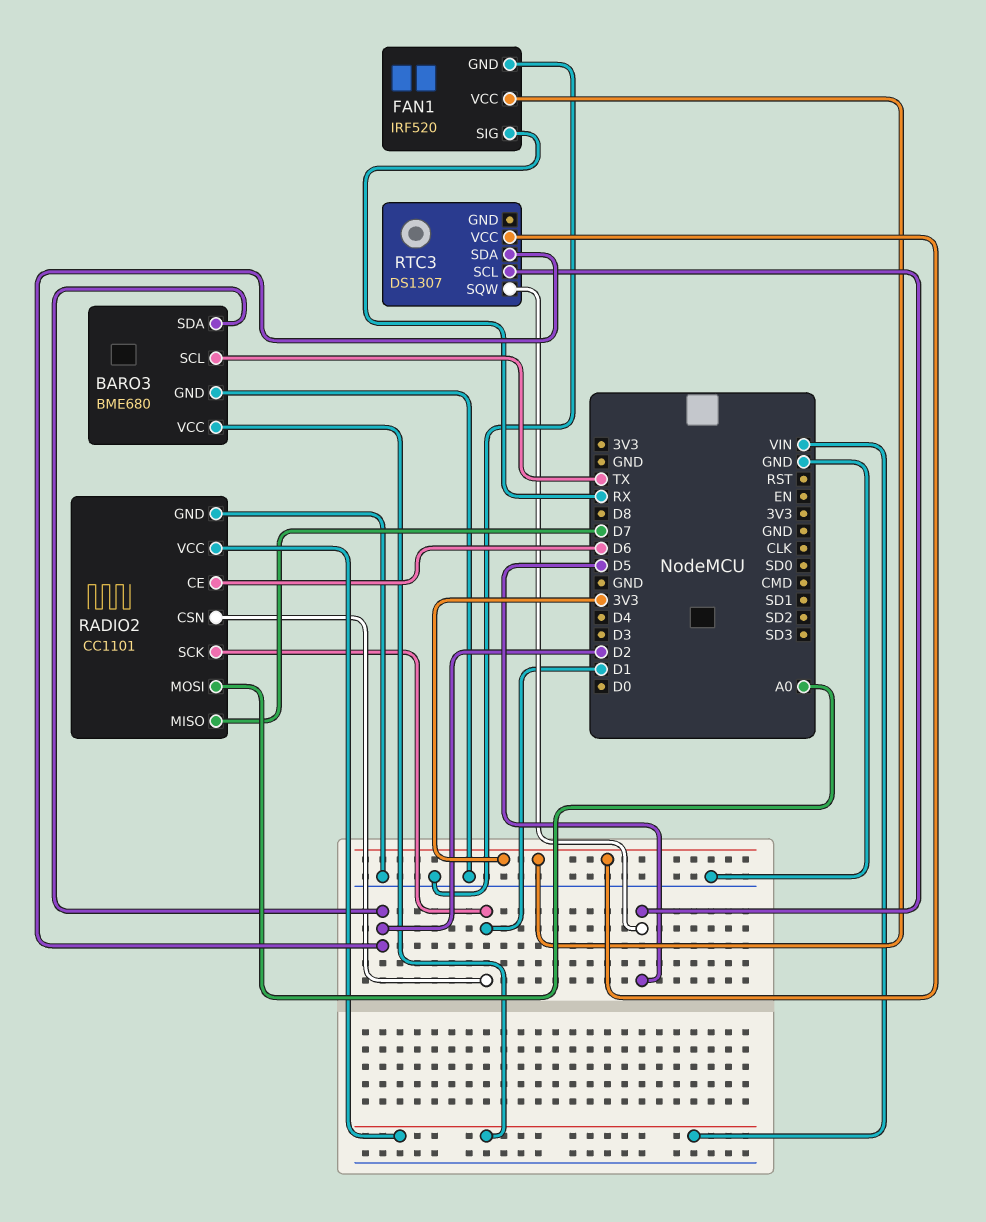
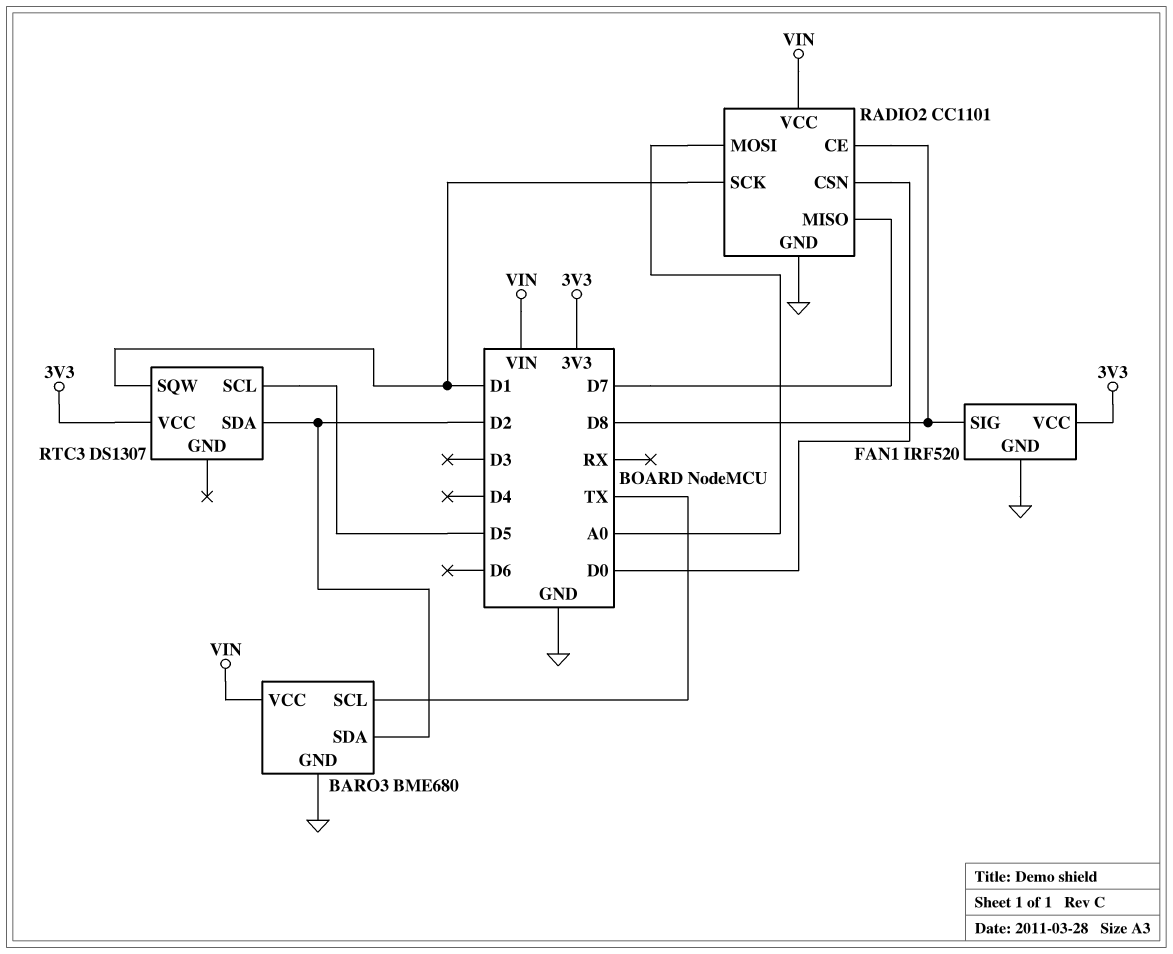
FAN1 pin SIG: RX -> D8
RADIO2 pin CE: D6 -> D8
RADIO2 pin CSN: D1 -> D0
RTC3 pin SQW: D5 -> D1

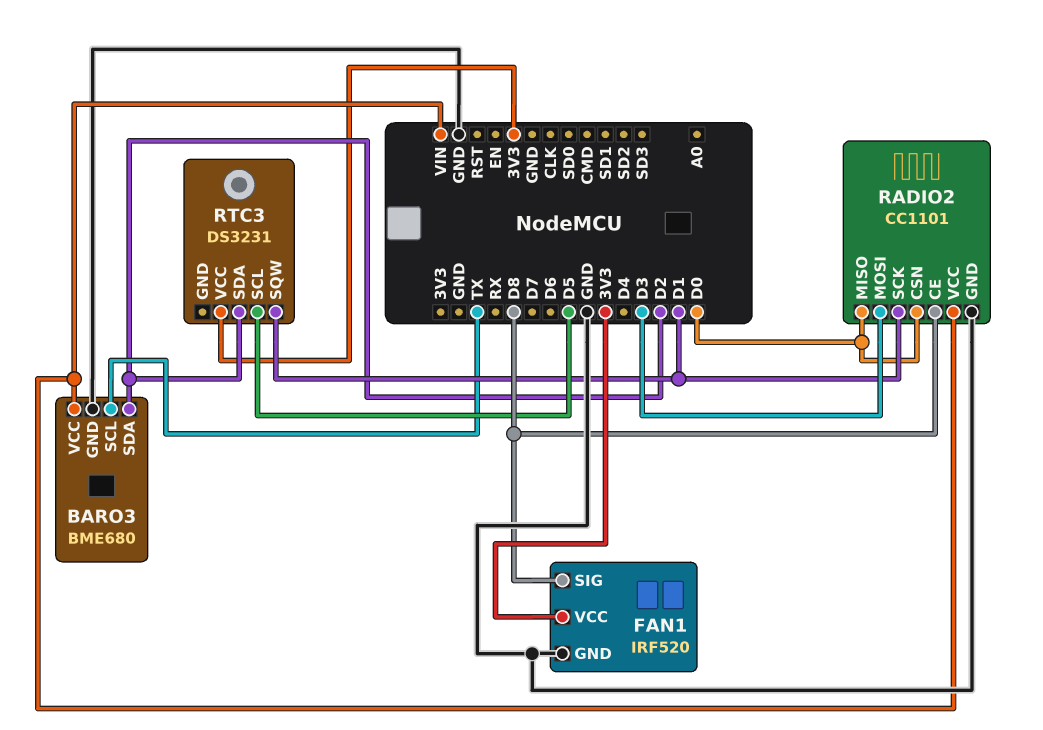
RADIO2 pin MISO: D7 -> D0
RADIO2 pin MOSI: A0 -> D3
RTC3: DS1307 -> DS3231

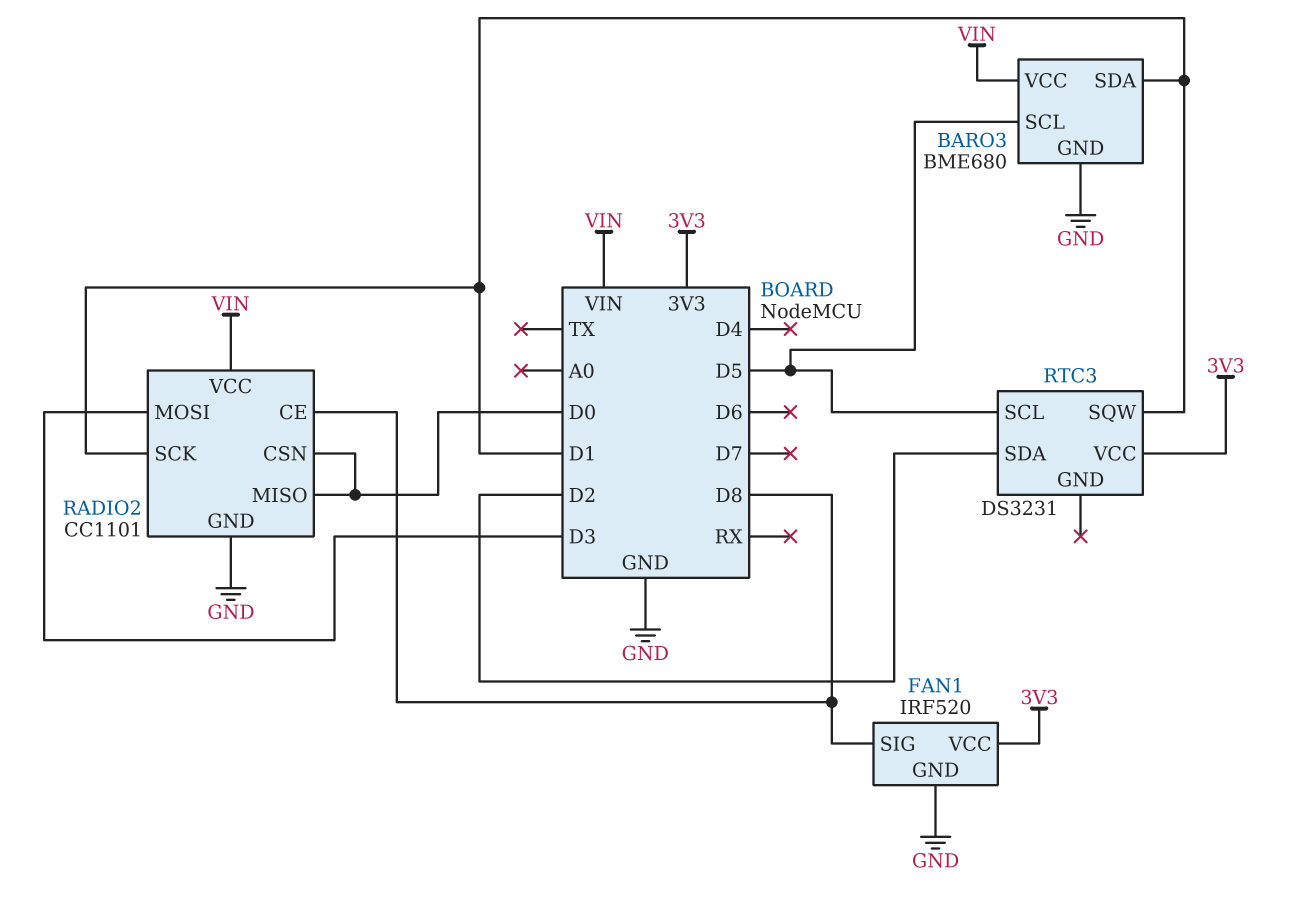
BARO3 pin SCL: TX -> D5
BARO3 pin SDA: D2 -> D1

